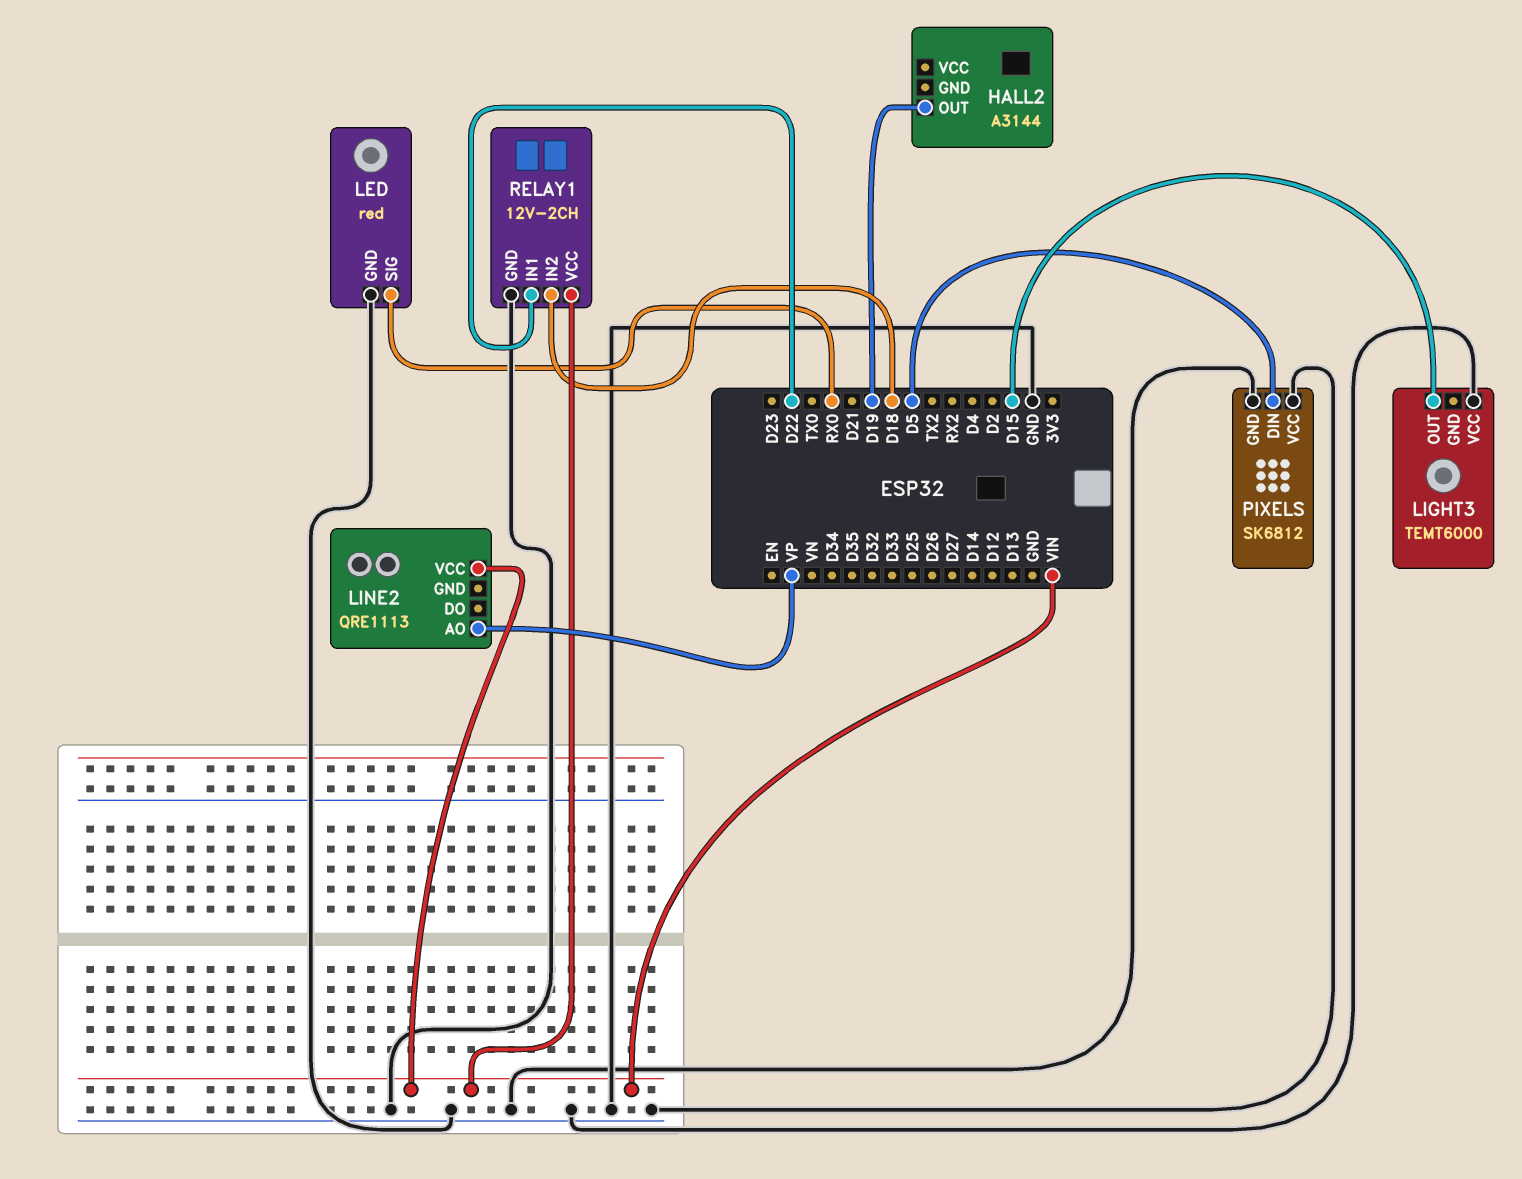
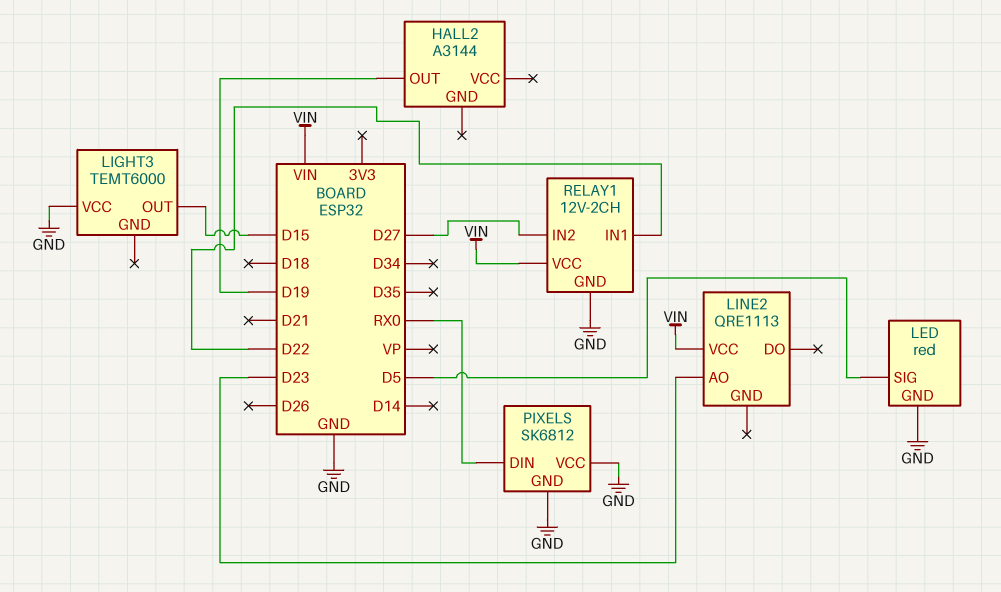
LED pin SIG: RX0 -> D5
LINE2 pin AO: VP -> D23
PIXELS pin DIN: D5 -> RX0
RELAY1 pin IN2: D18 -> D27

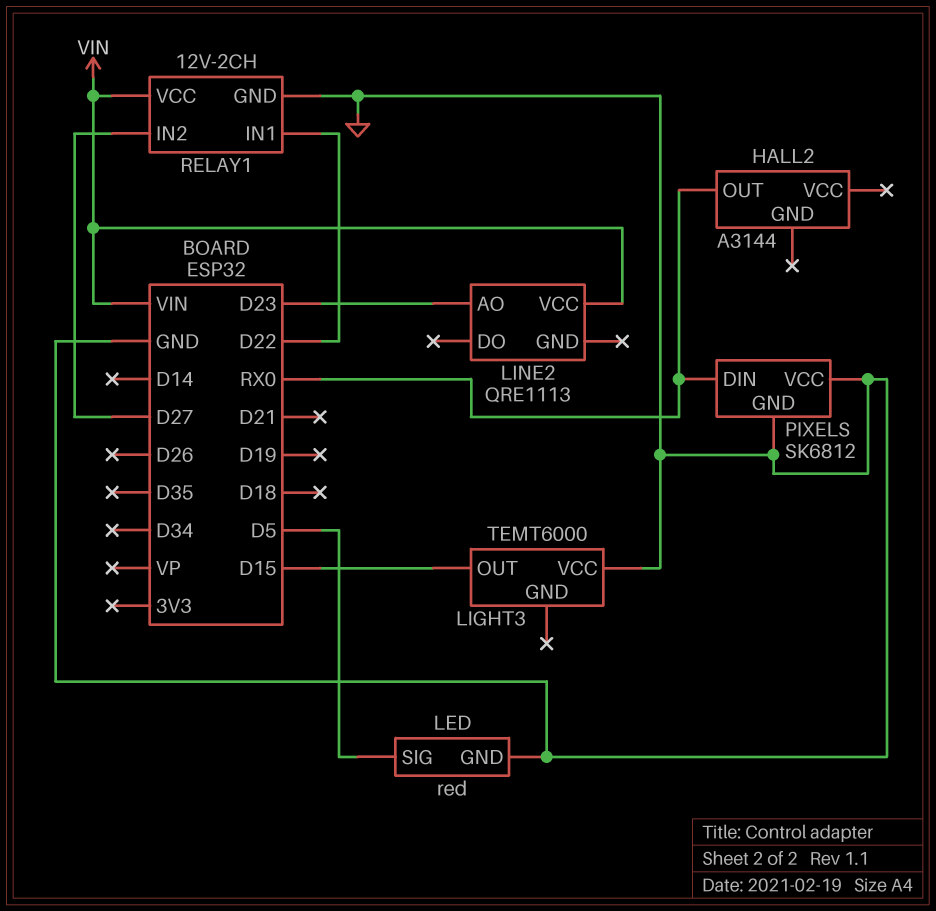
HALL2 pin OUT: D19 -> RX0

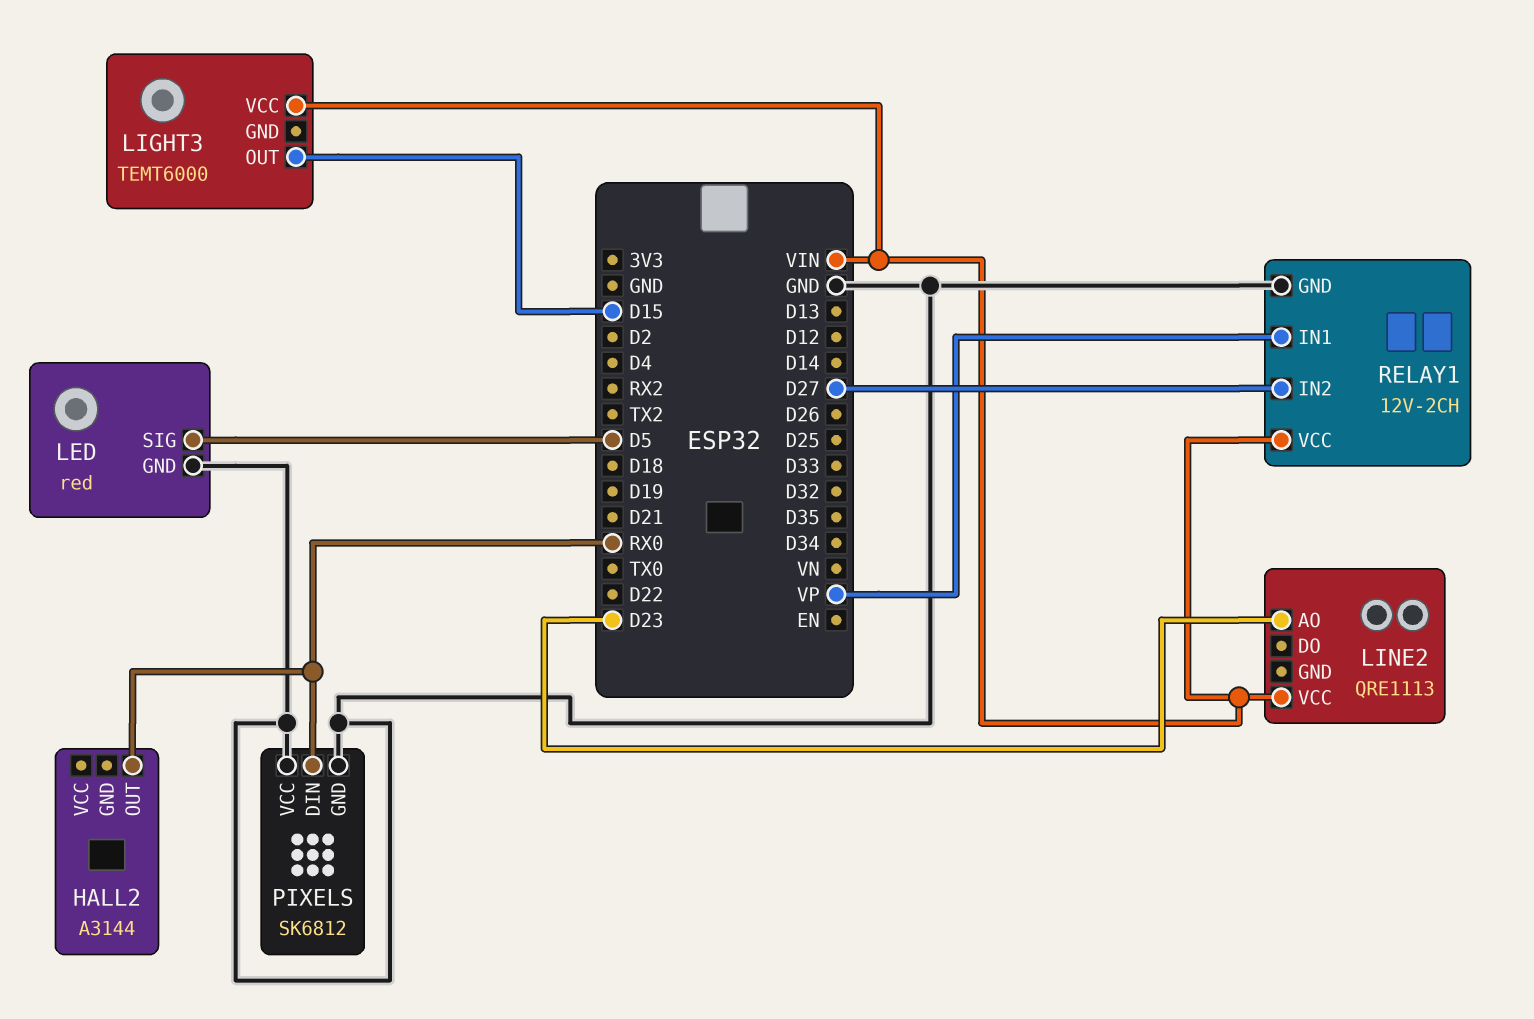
LIGHT3 pin VCC: GND -> VIN
RELAY1 pin IN1: D22 -> VP

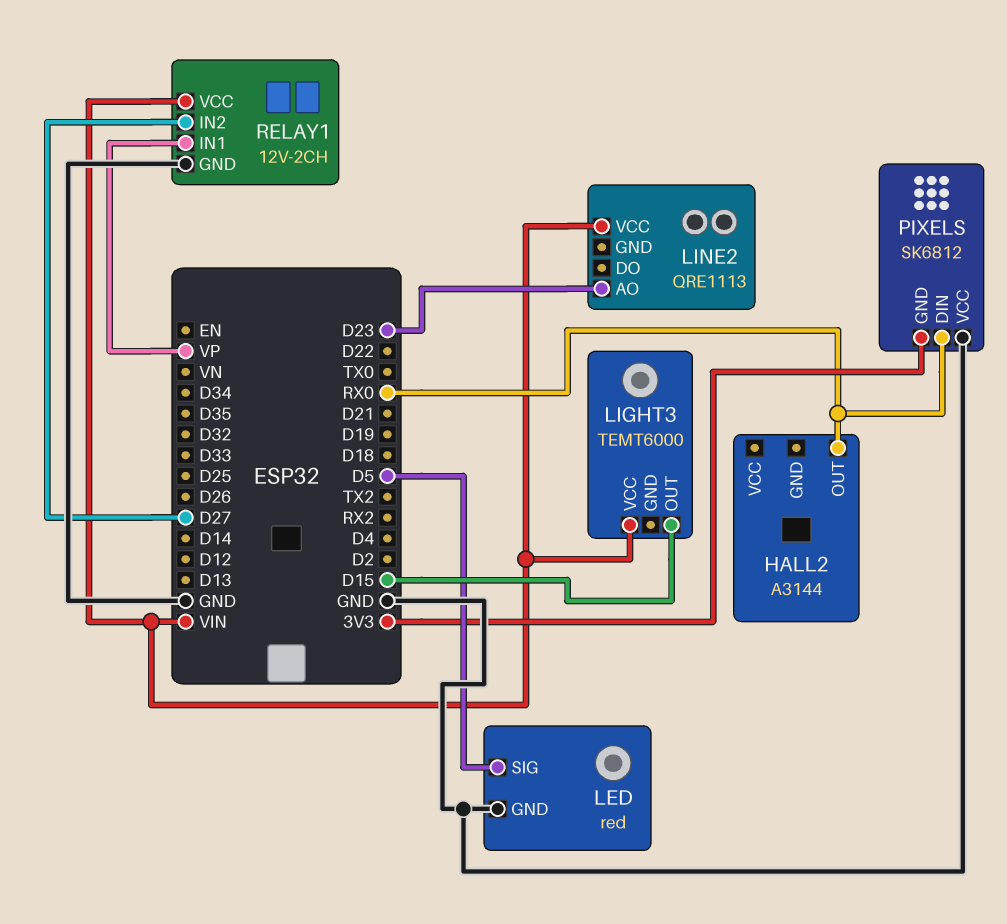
PIXELS pin GND: GND -> 3V3

